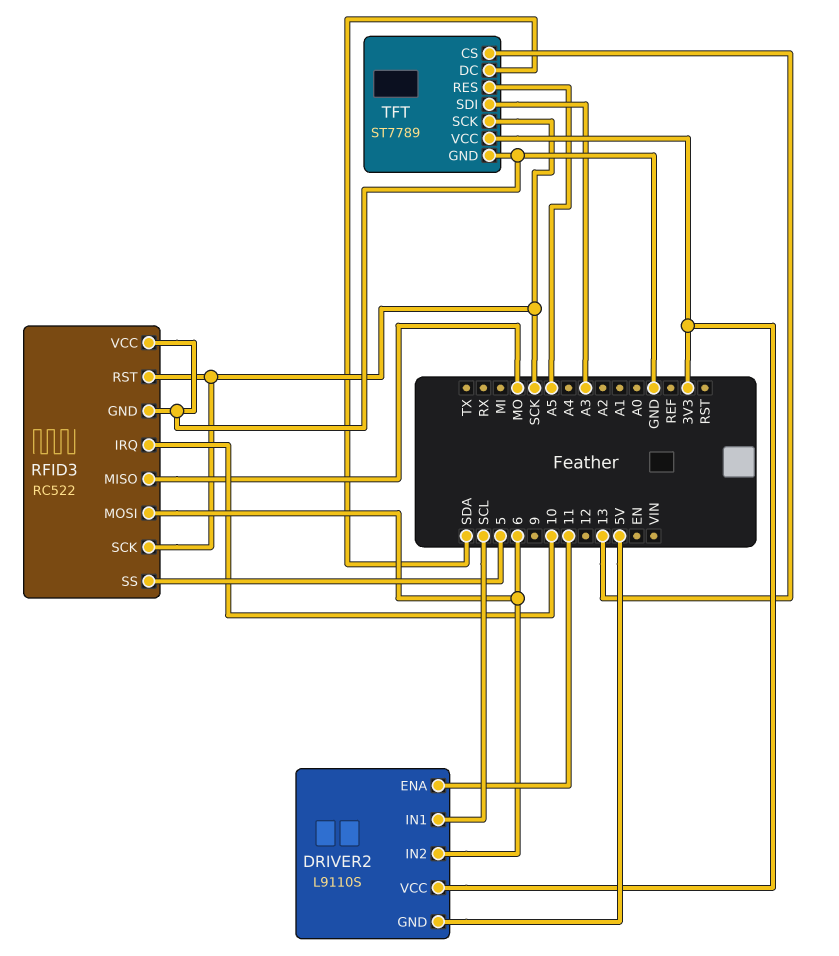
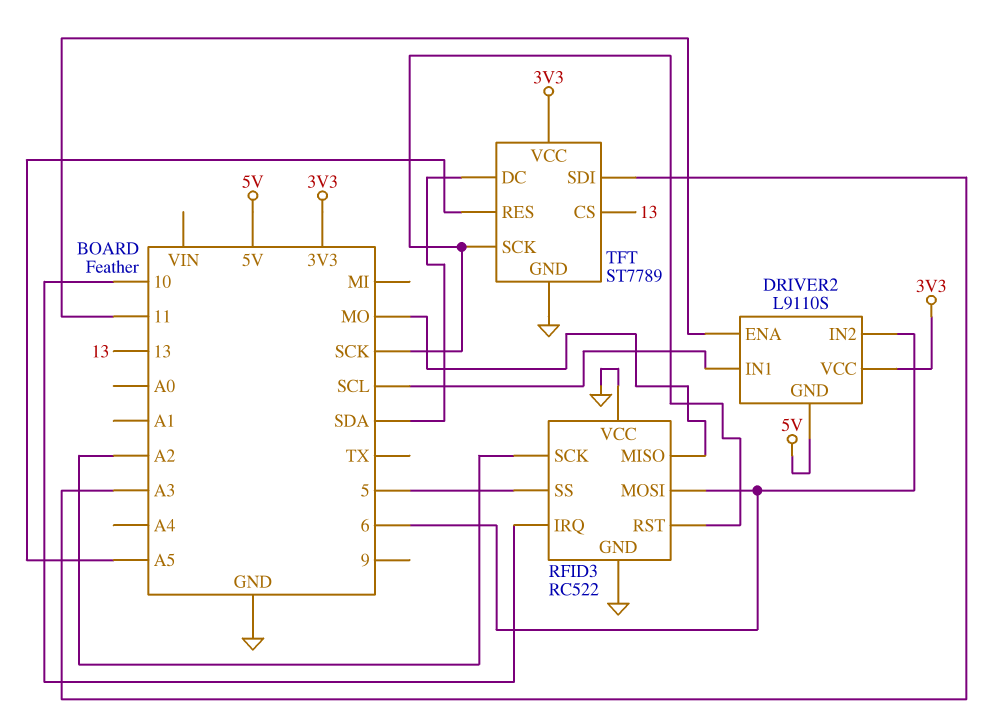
RFID3 pin SCK: SCK -> A2

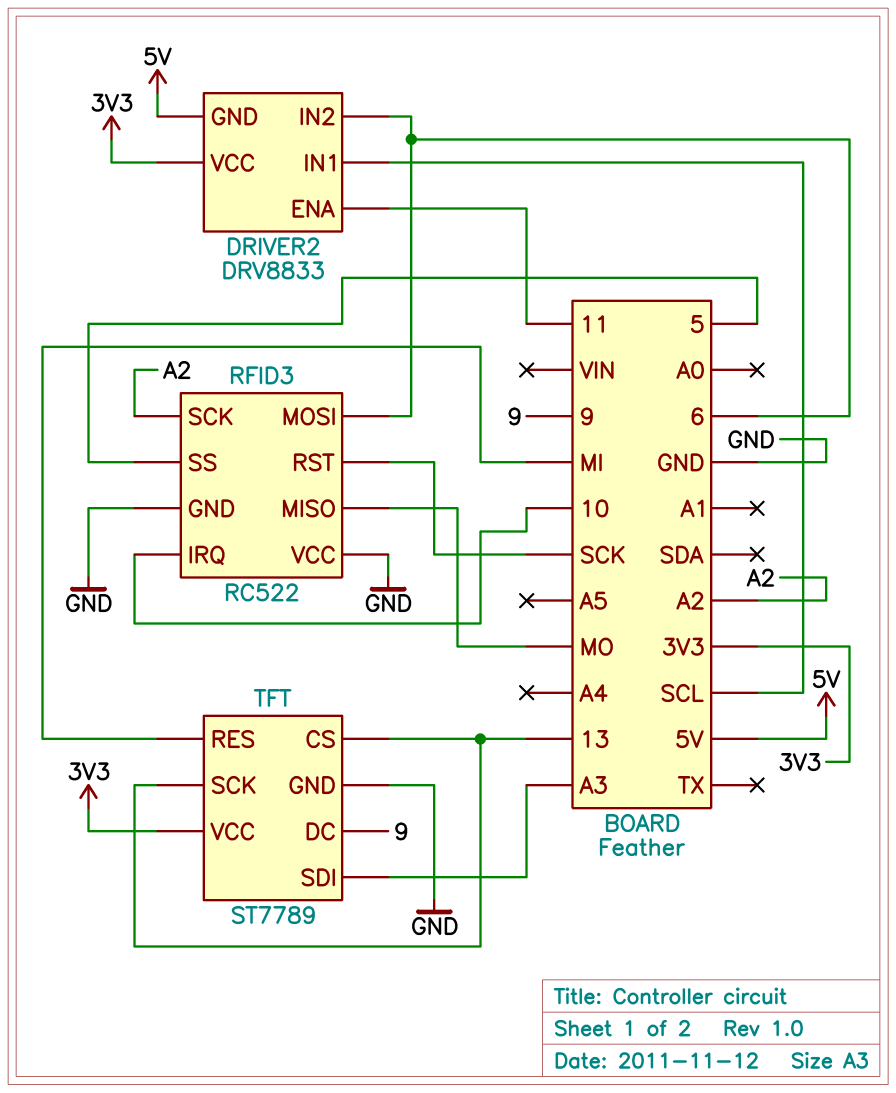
DRIVER2: L9110S -> DRV8833
TFT pin DC: SDA -> 9
TFT pin RES: A5 -> MI
TFT pin SCK: SCK -> 13

